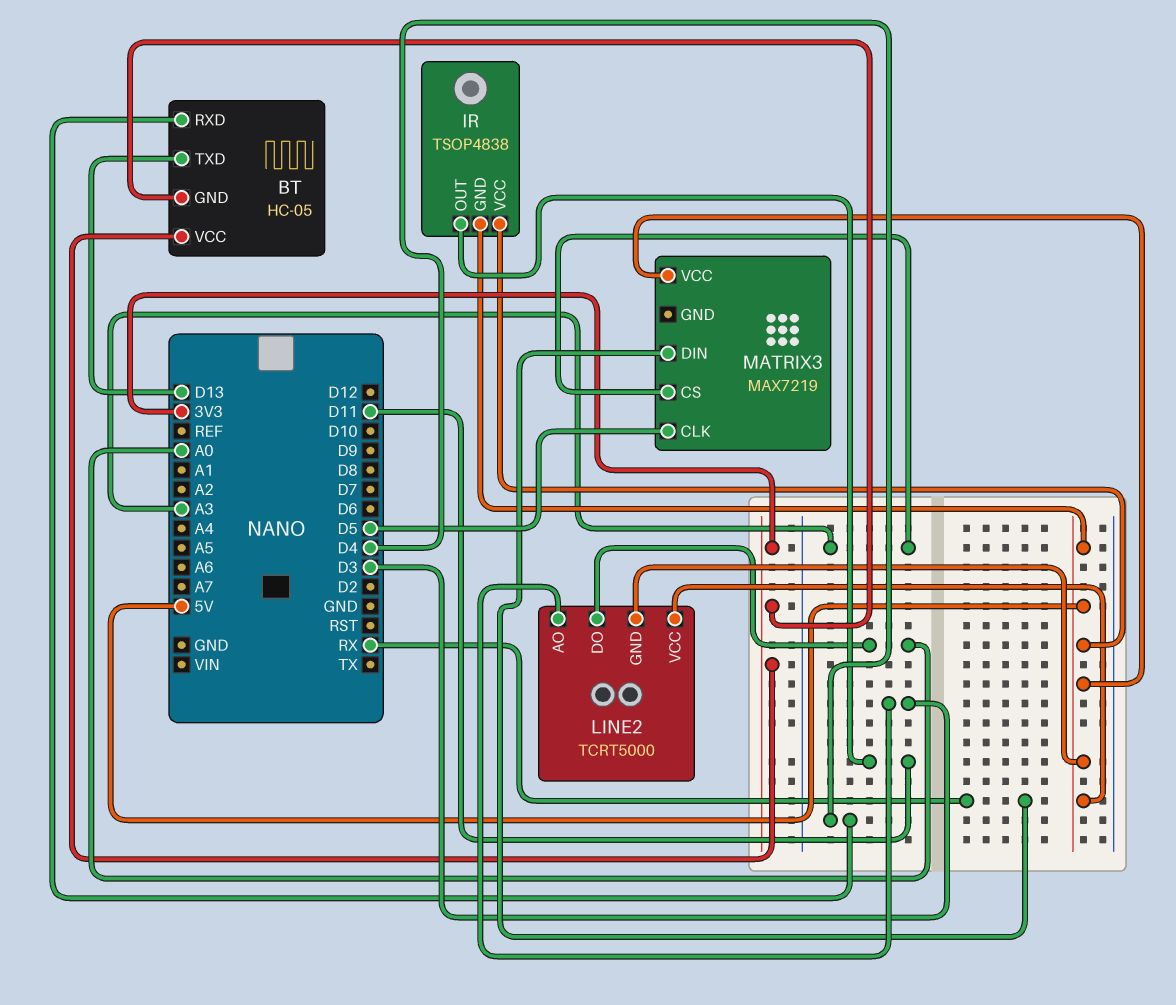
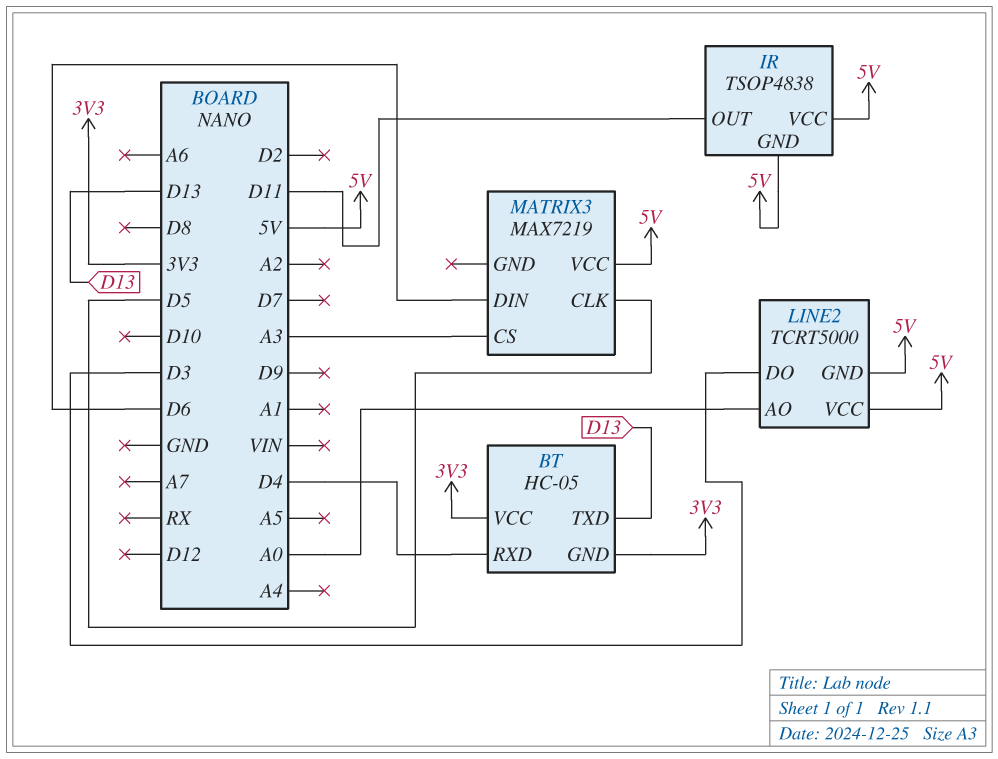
LINE2 pin AO: D3 -> A0
LINE2 pin DO: A0 -> D3
MATRIX3 pin DIN: RX -> D6

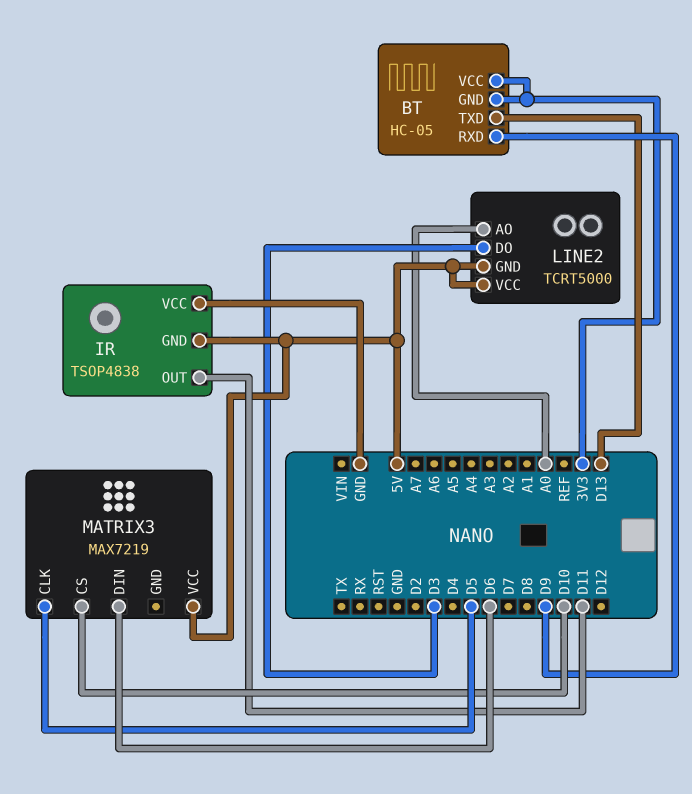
BT pin RXD: D4 -> D9
IR pin VCC: 5V -> GND
MATRIX3 pin CS: A3 -> D10

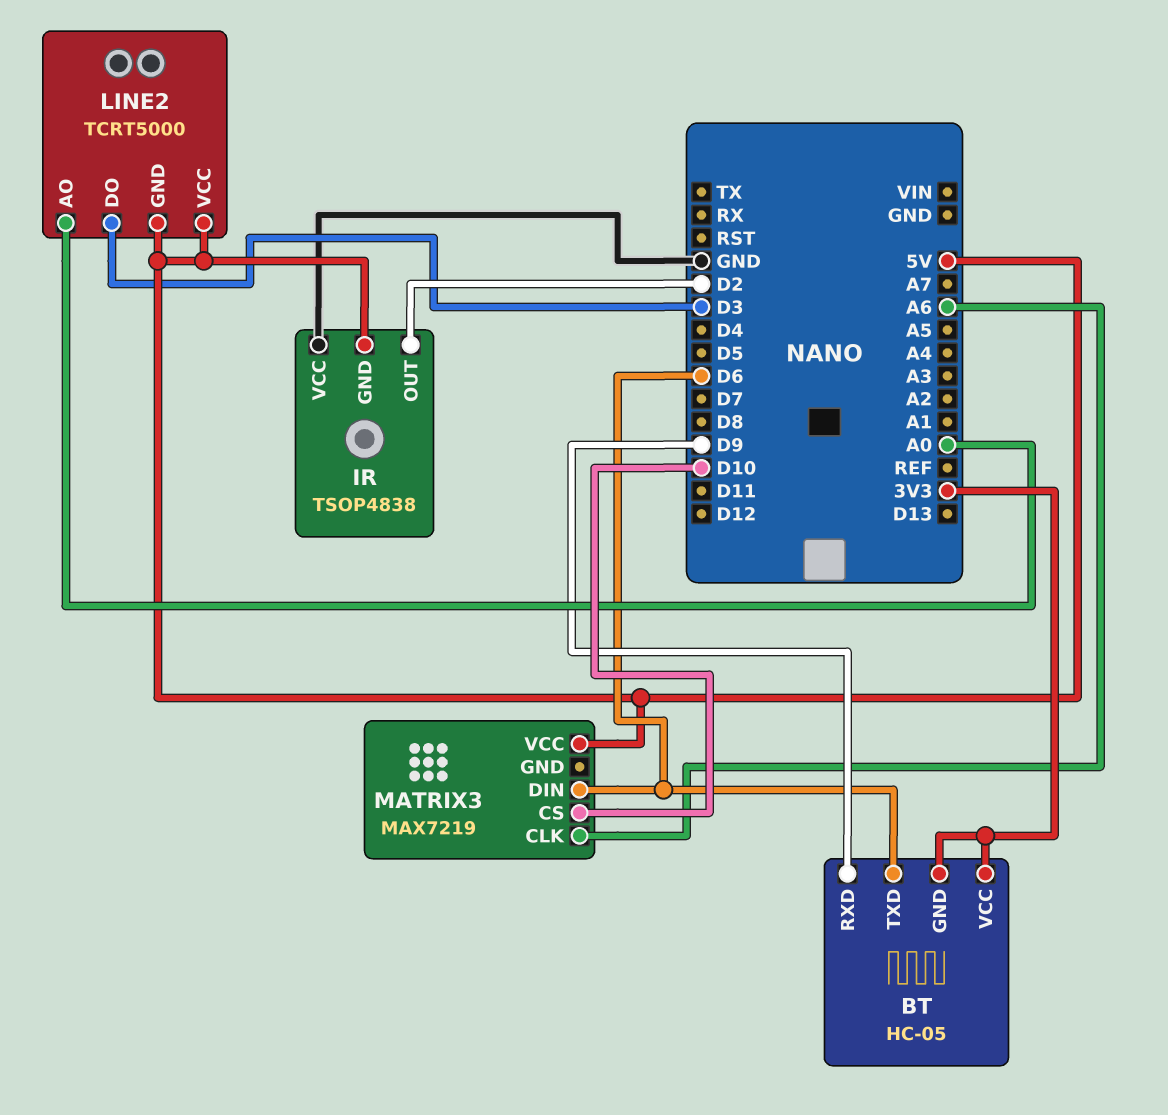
BT pin TXD: D13 -> D6
IR pin OUT: D11 -> D2
MATRIX3 pin CLK: D5 -> A6

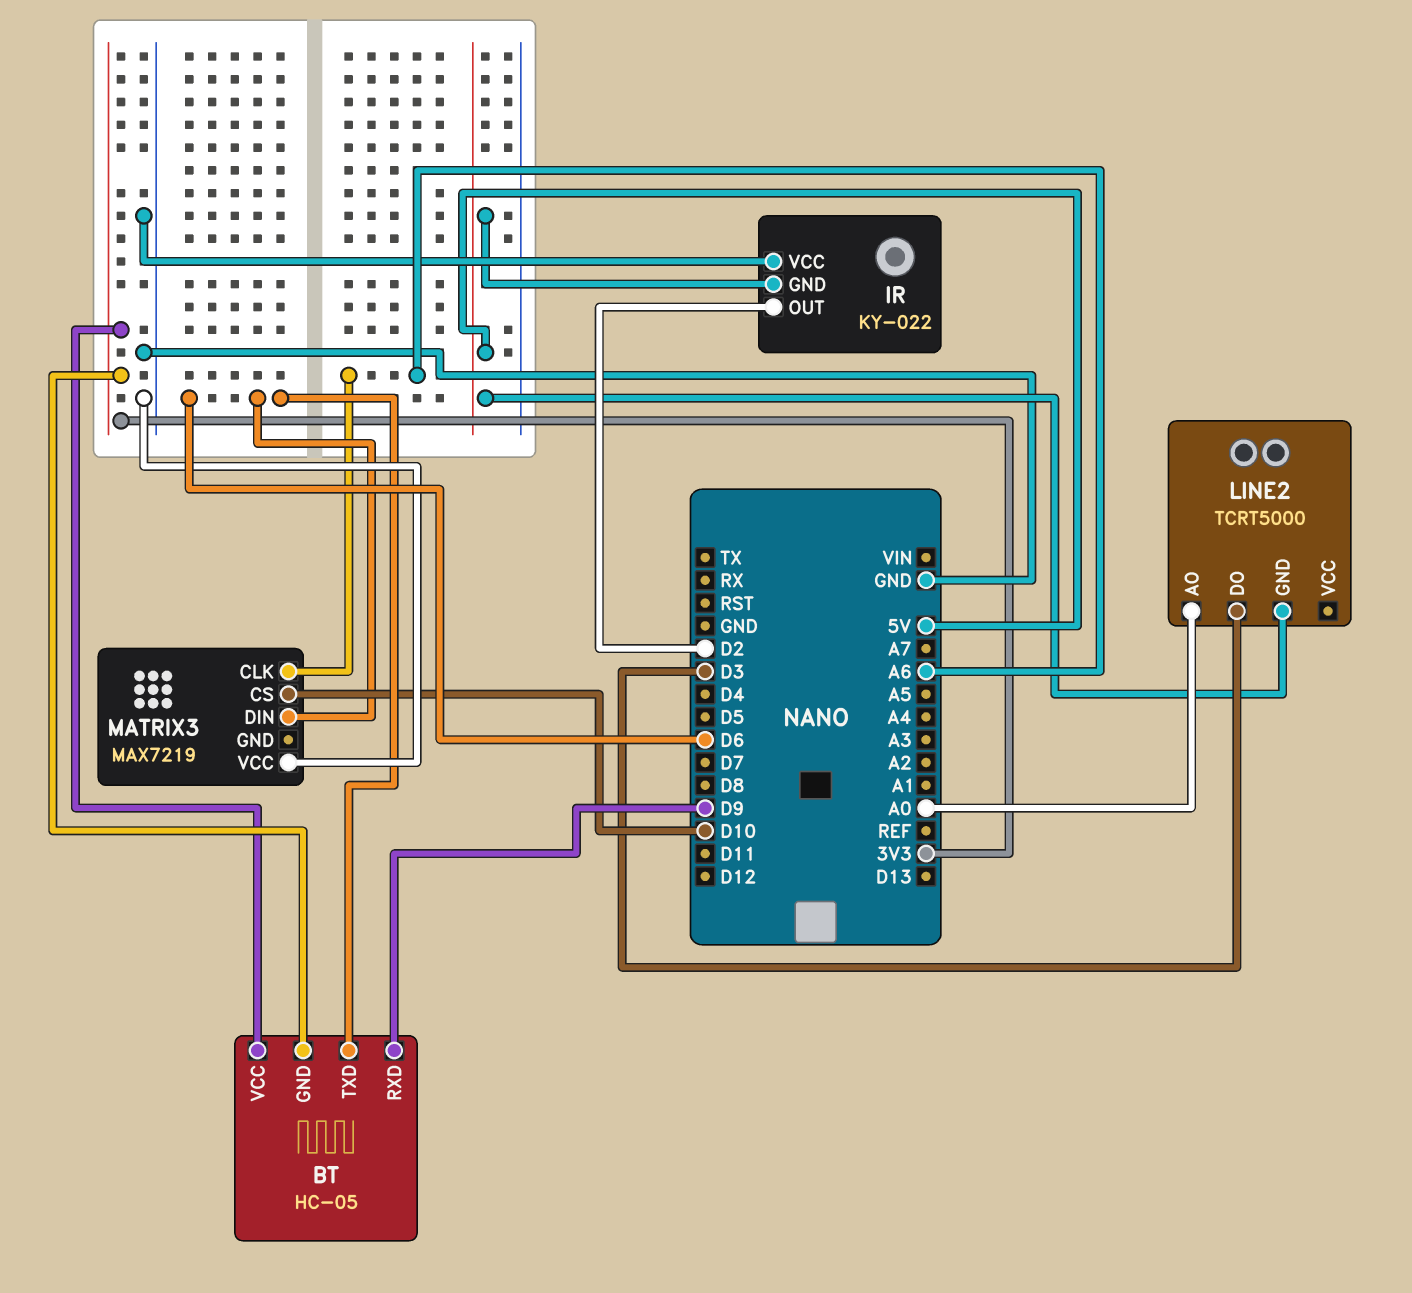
IR: TSOP4838 -> KY-022
LINE2 pin VCC: 5V -> none
MATRIX3 pin VCC: 5V -> GND

